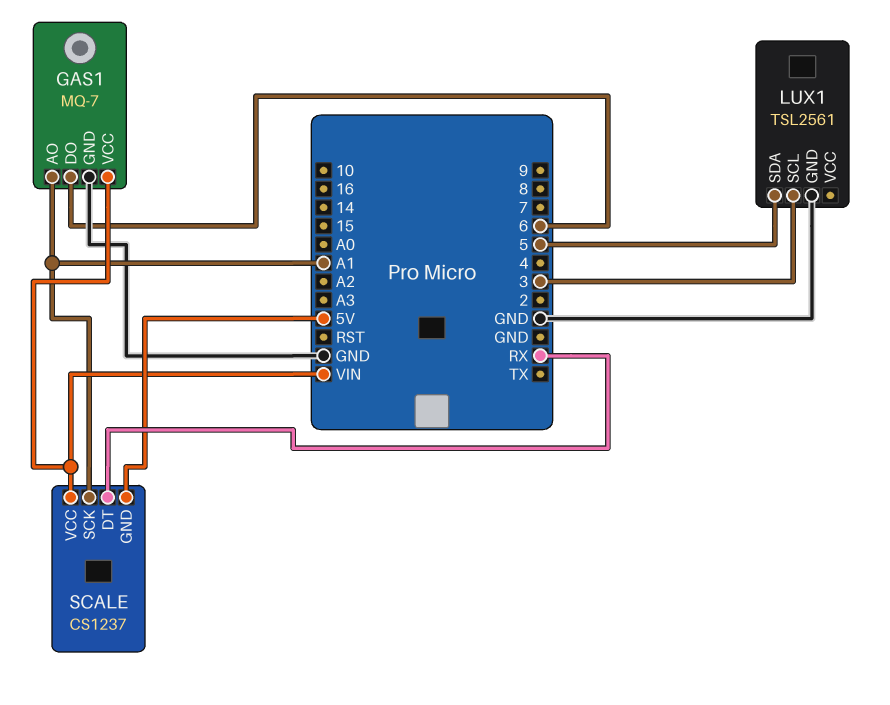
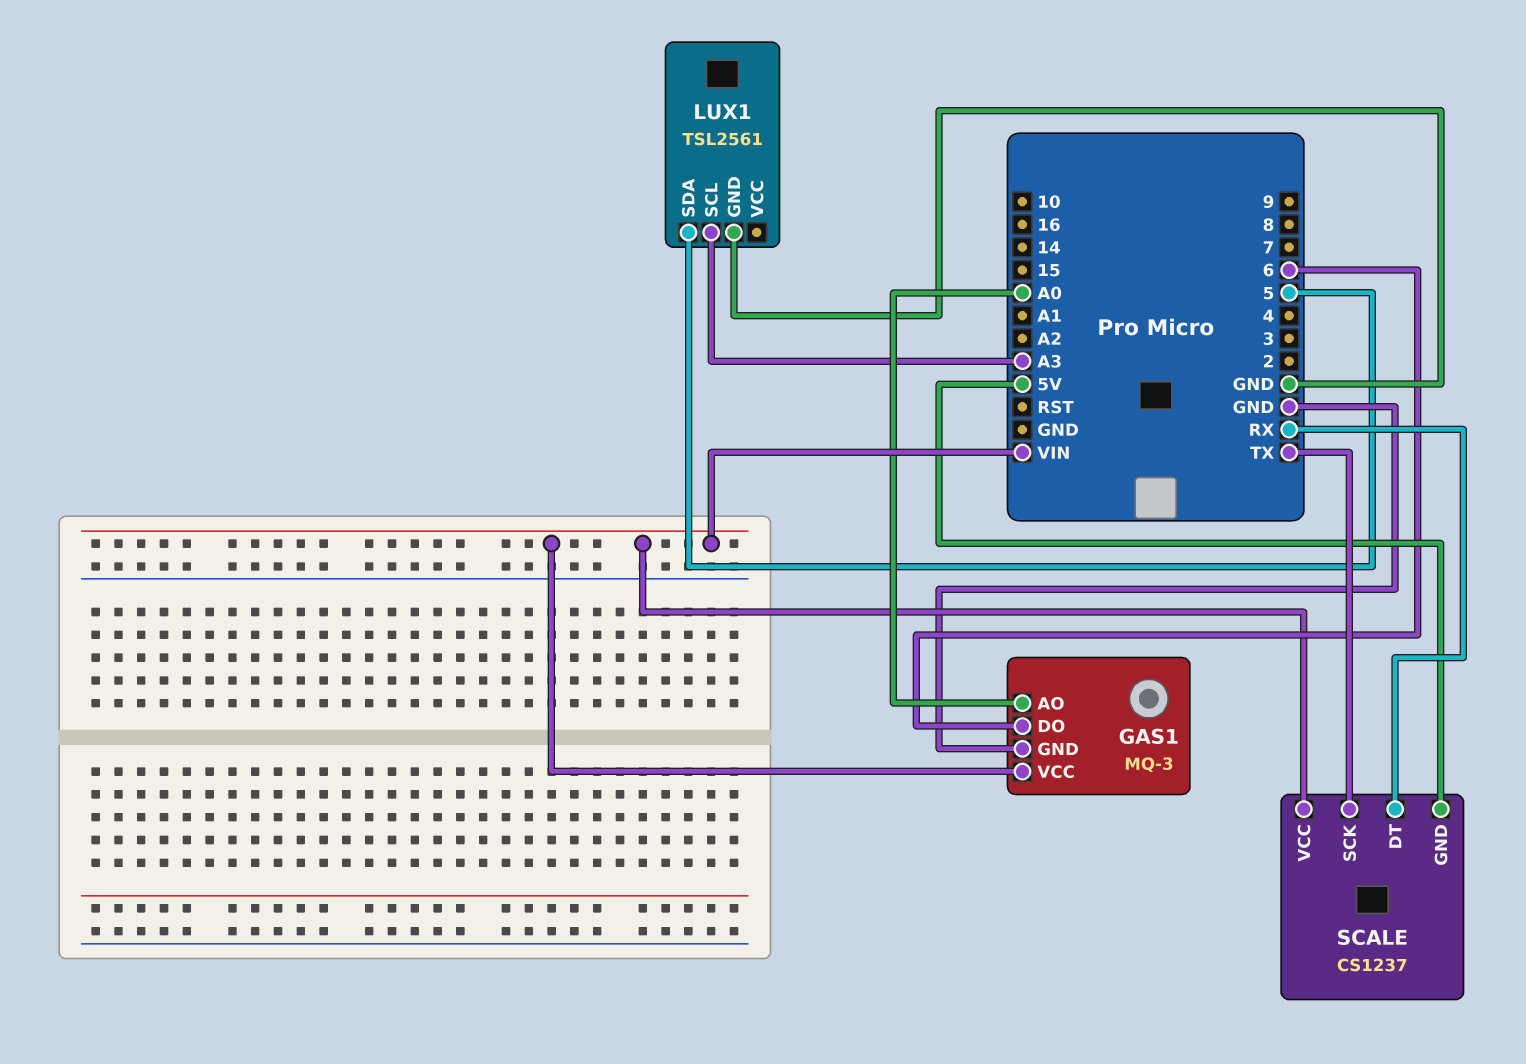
GAS1: MQ-7 -> MQ-3
GAS1 pin AO: A1 -> A0
LUX1 pin SCL: 3 -> A3
SCALE pin SCK: A1 -> TX

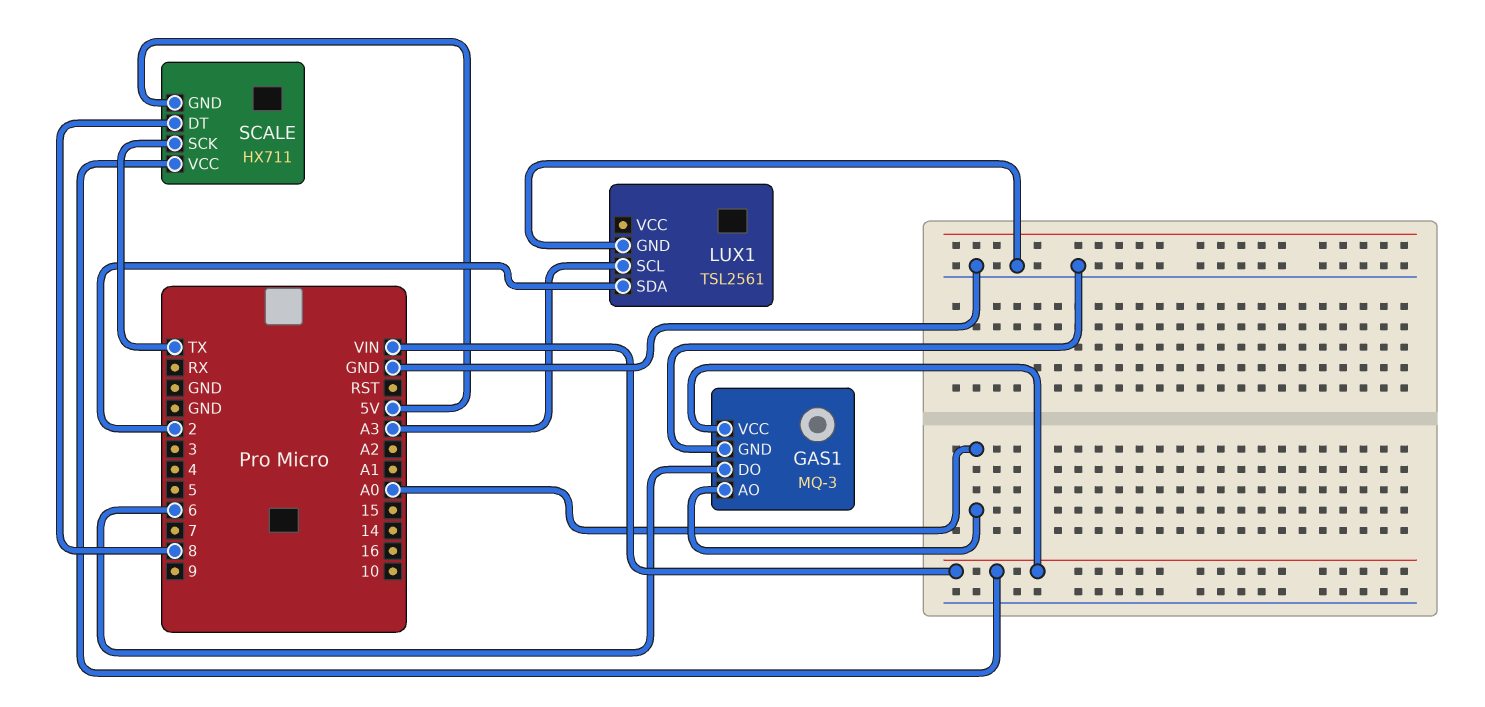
LUX1 pin SDA: 5 -> 2
SCALE: CS1237 -> HX711
SCALE pin DT: RX -> 8

